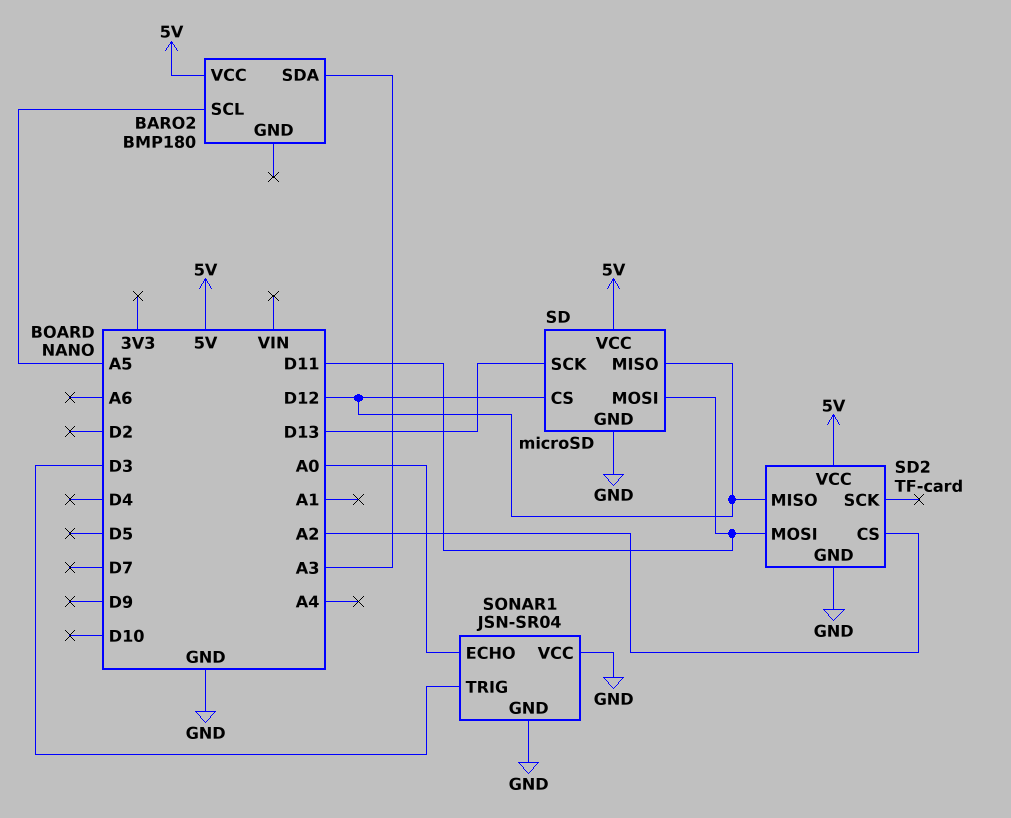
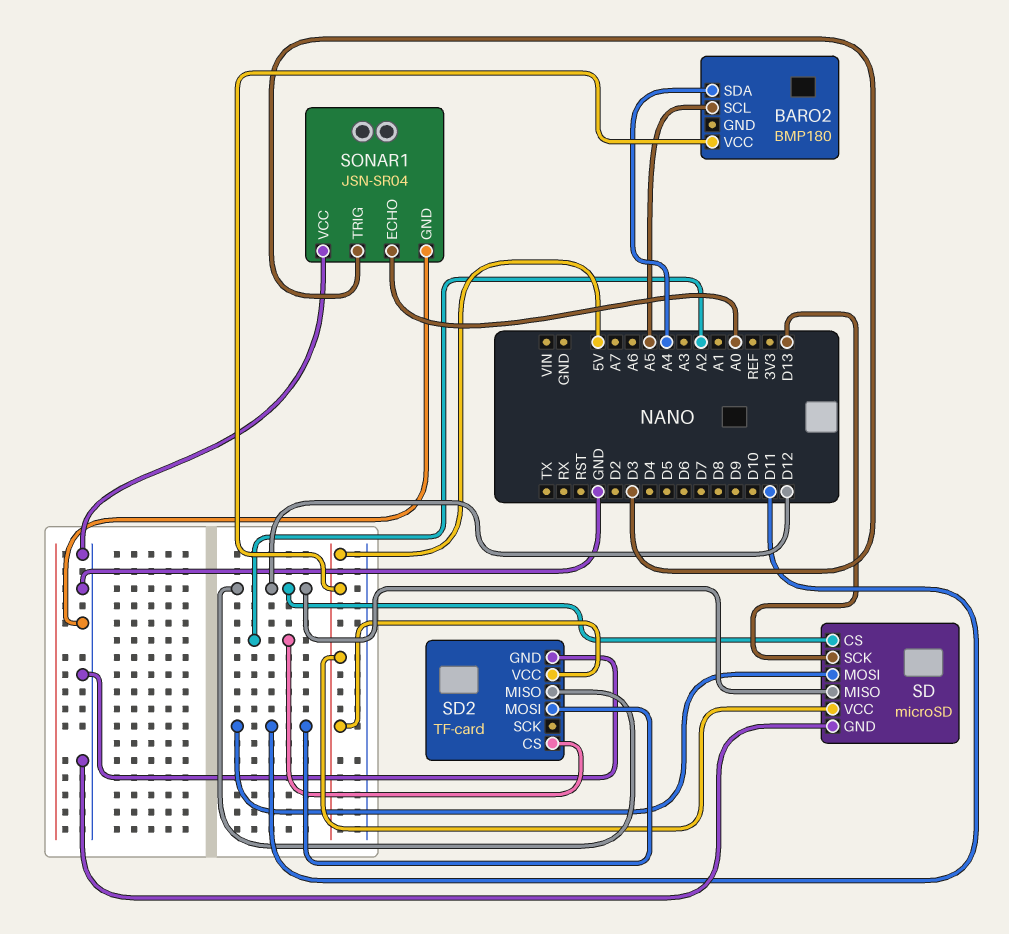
BARO2 pin SDA: A3 -> A4

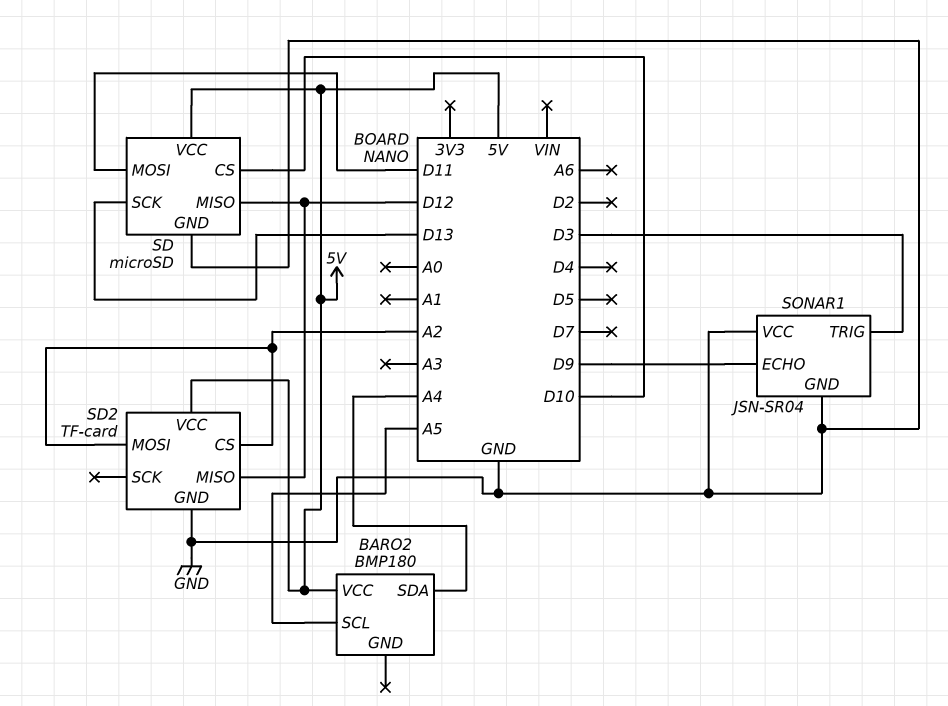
SD pin CS: D12 -> D10
SD2 pin MOSI: D11 -> A2
SONAR1 pin ECHO: A0 -> D9

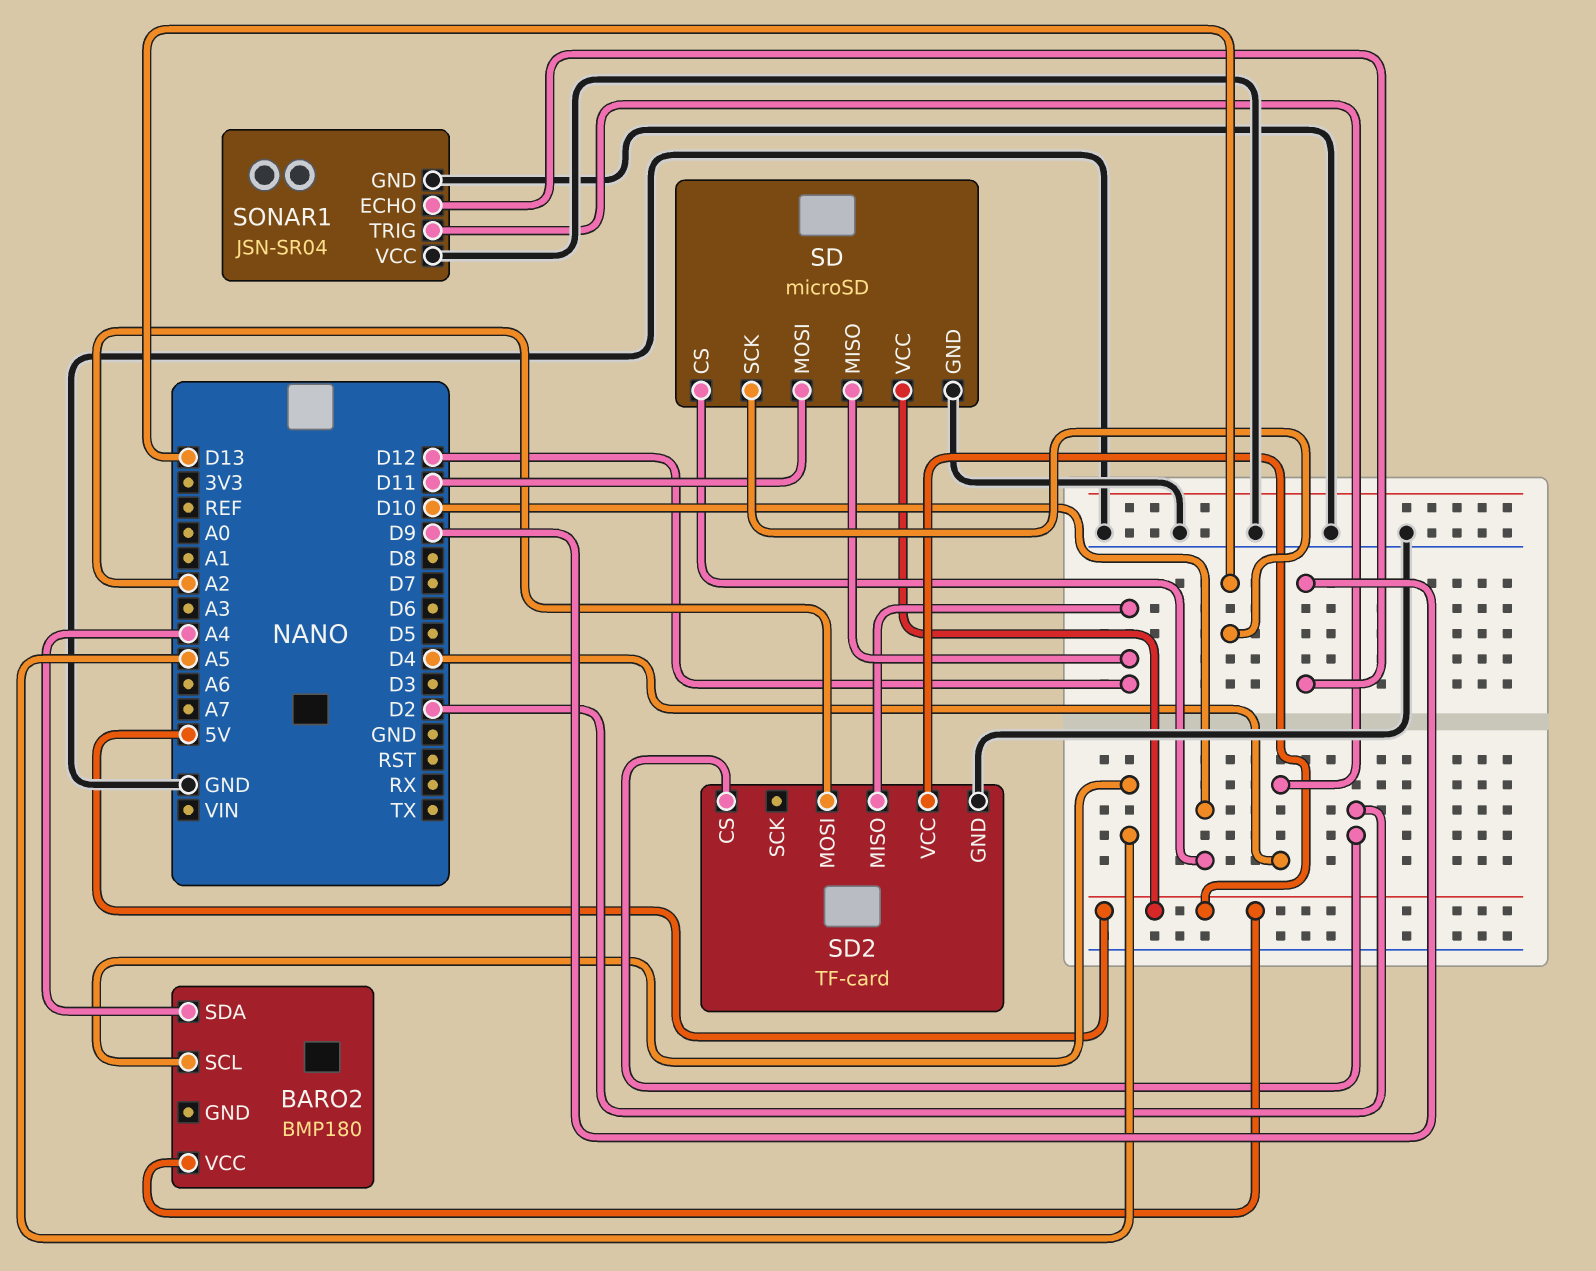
SD2 pin CS: A2 -> D2
SONAR1 pin TRIG: D3 -> D4

